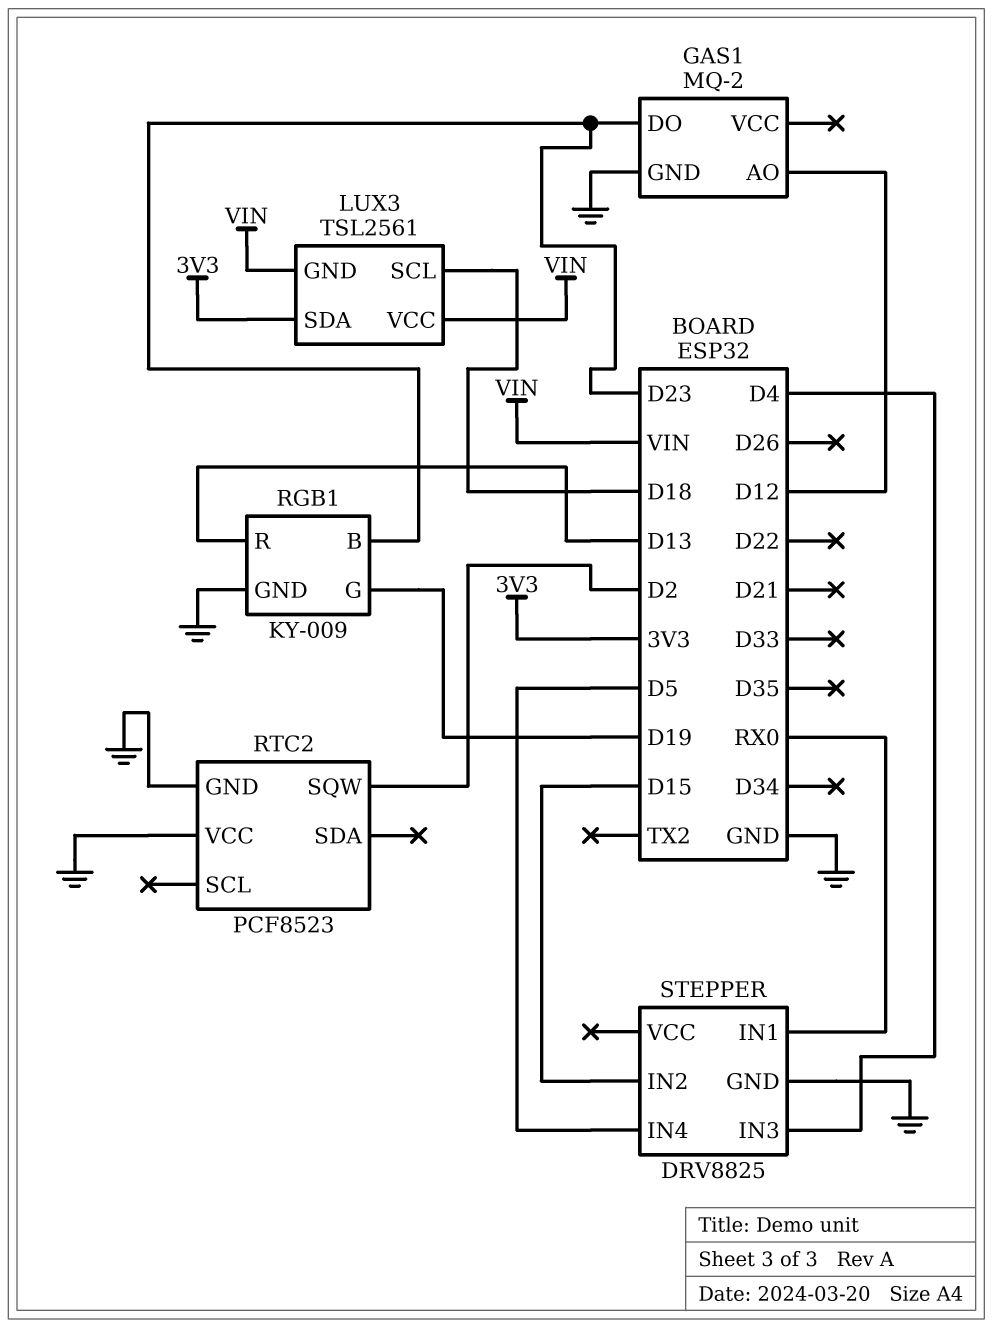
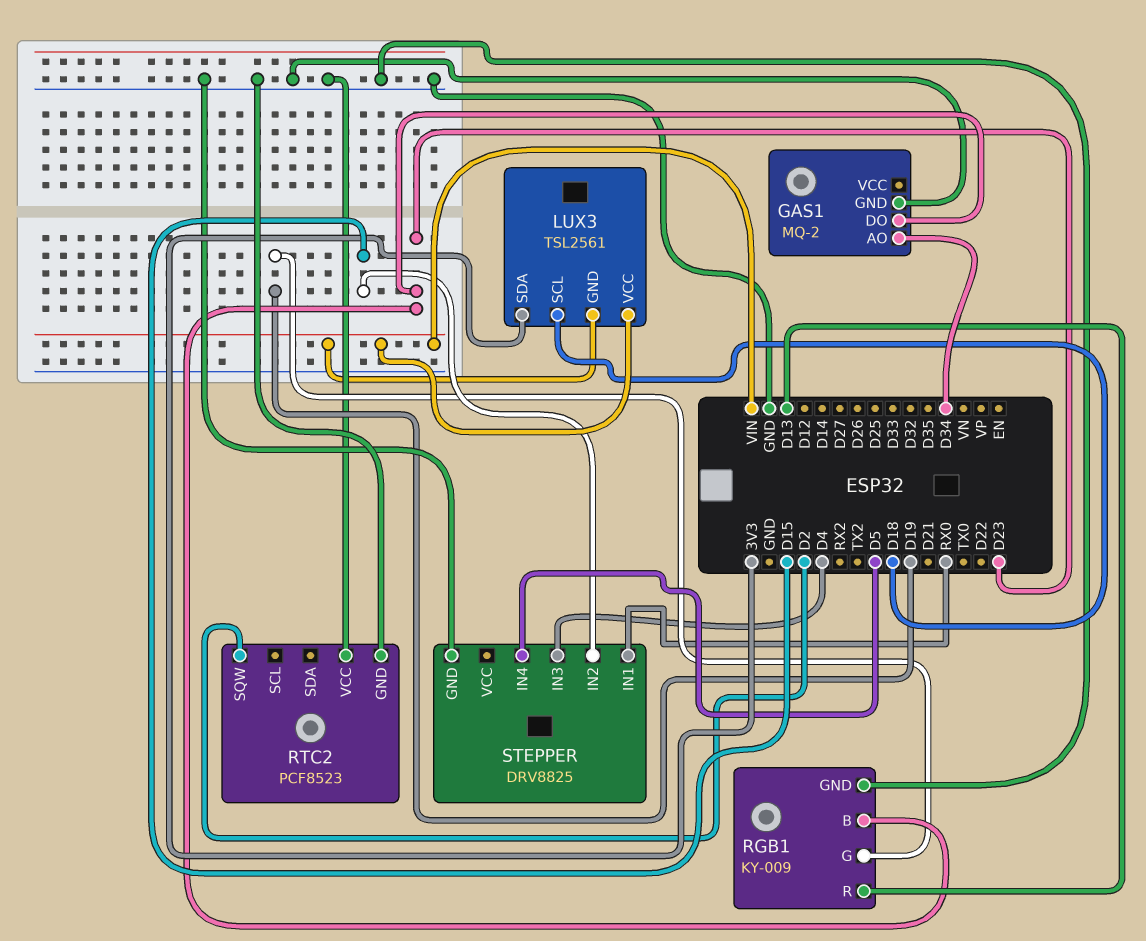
GAS1 pin AO: D12 -> D34

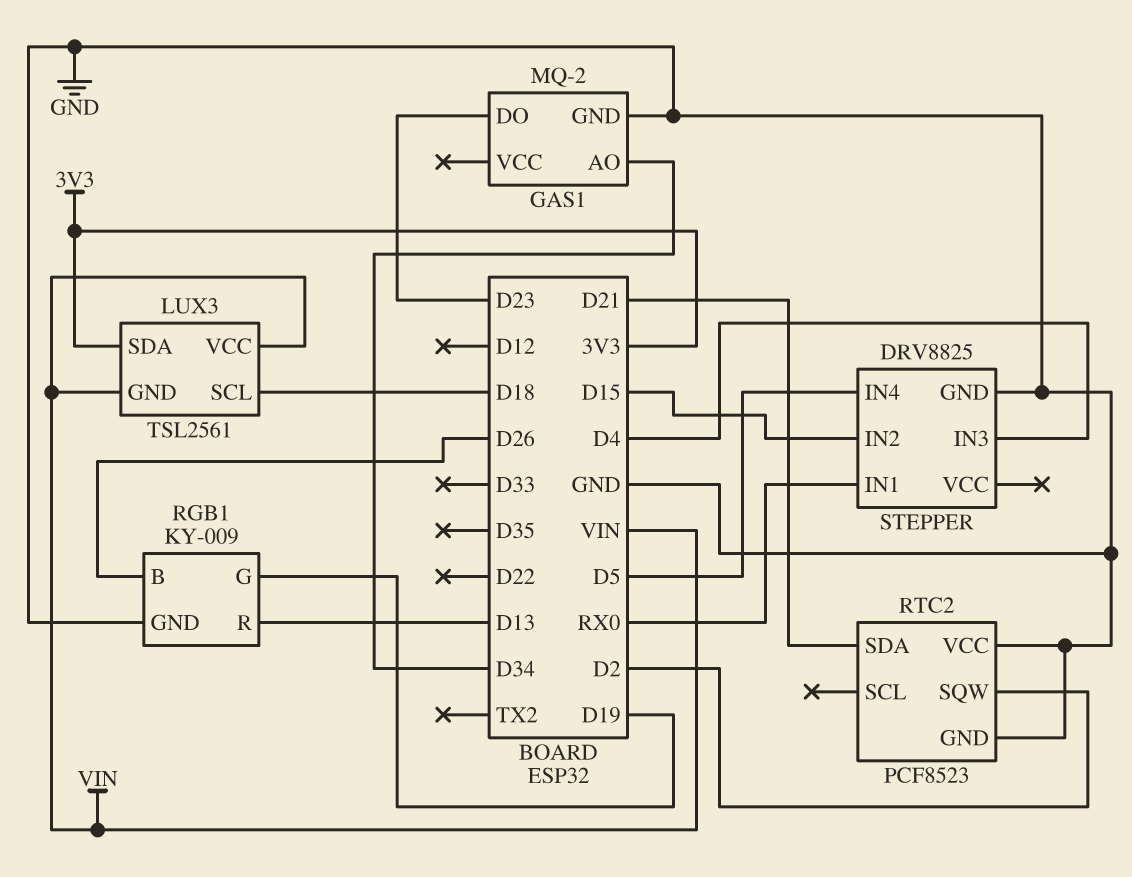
RGB1 pin B: D23 -> D26
RTC2 pin SDA: none -> D21

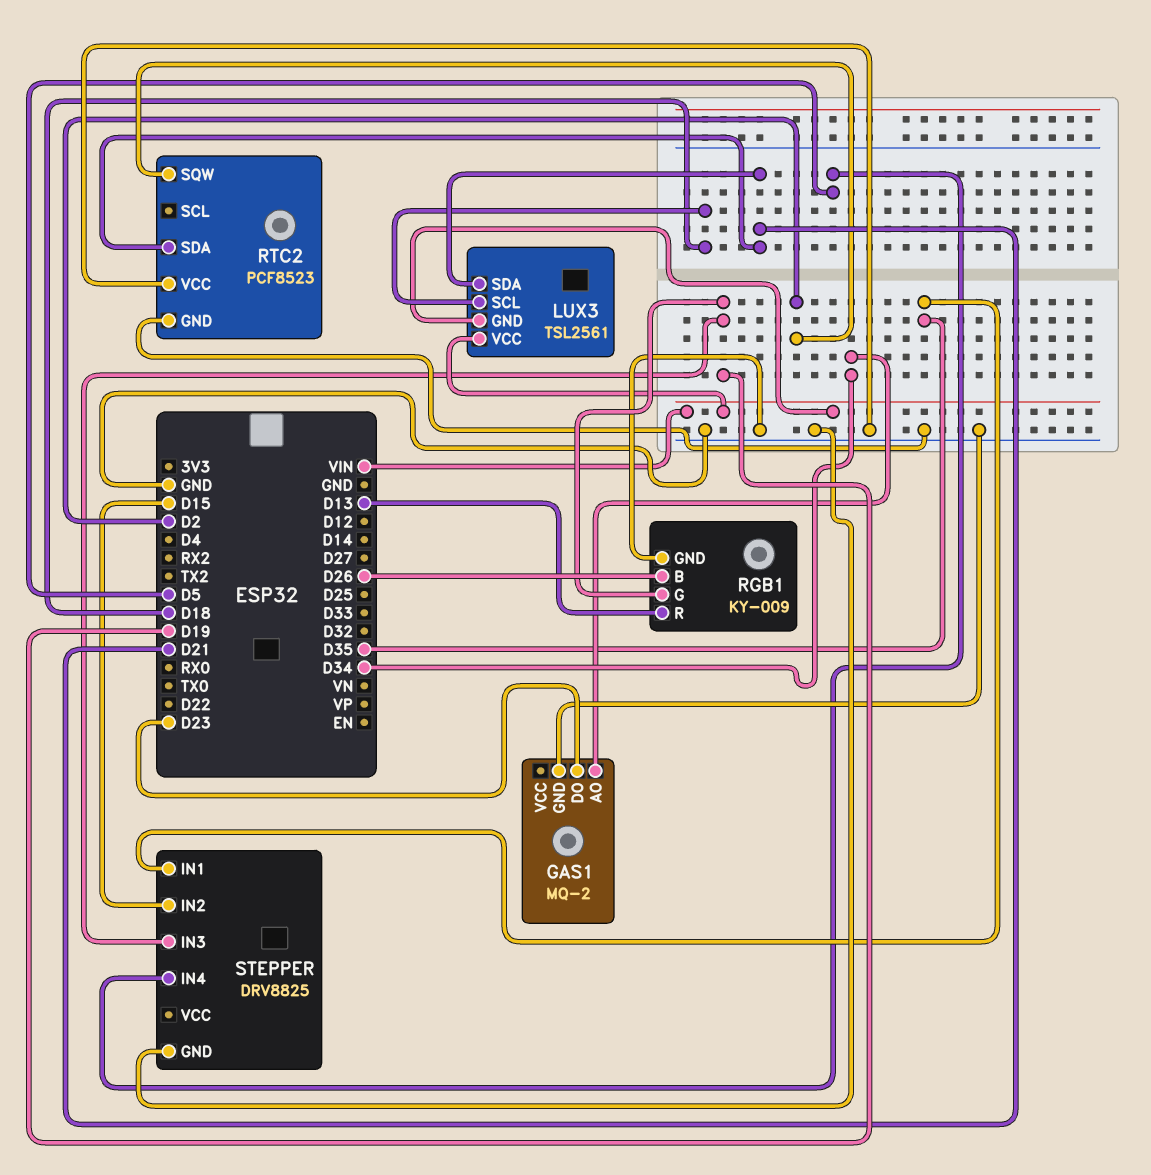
LUX3 pin SDA: 3V3 -> D21
STEPPER pin IN1: RX0 -> D35
STEPPER pin IN3: D4 -> D19

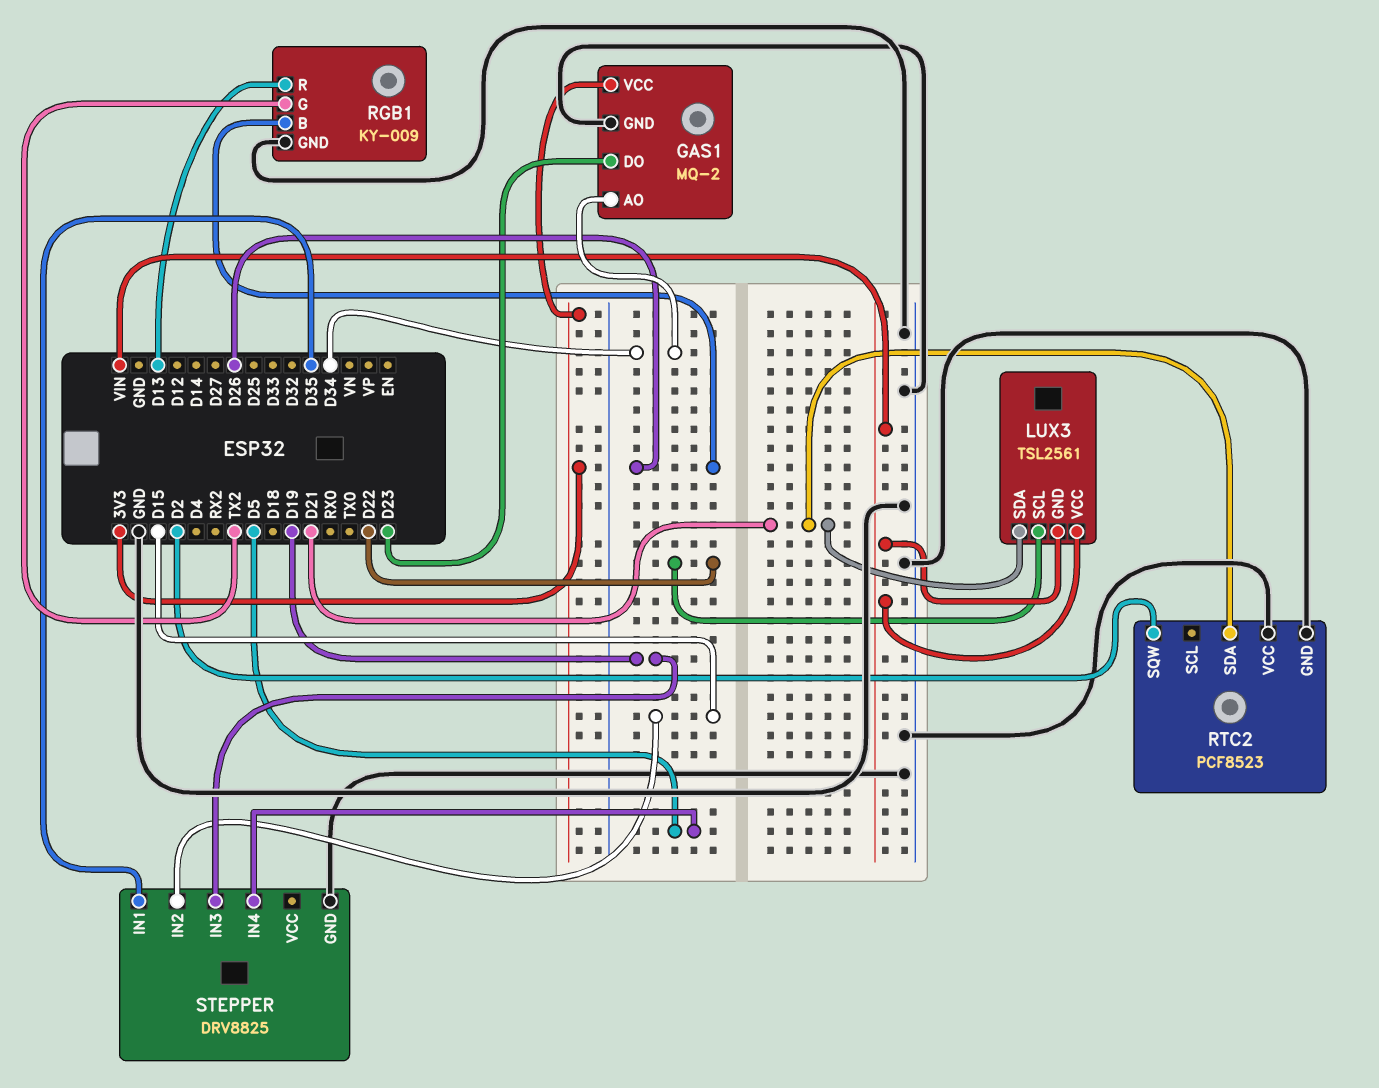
GAS1 pin VCC: none -> 3V3
LUX3 pin SCL: D18 -> D22
RGB1 pin G: D19 -> TX2

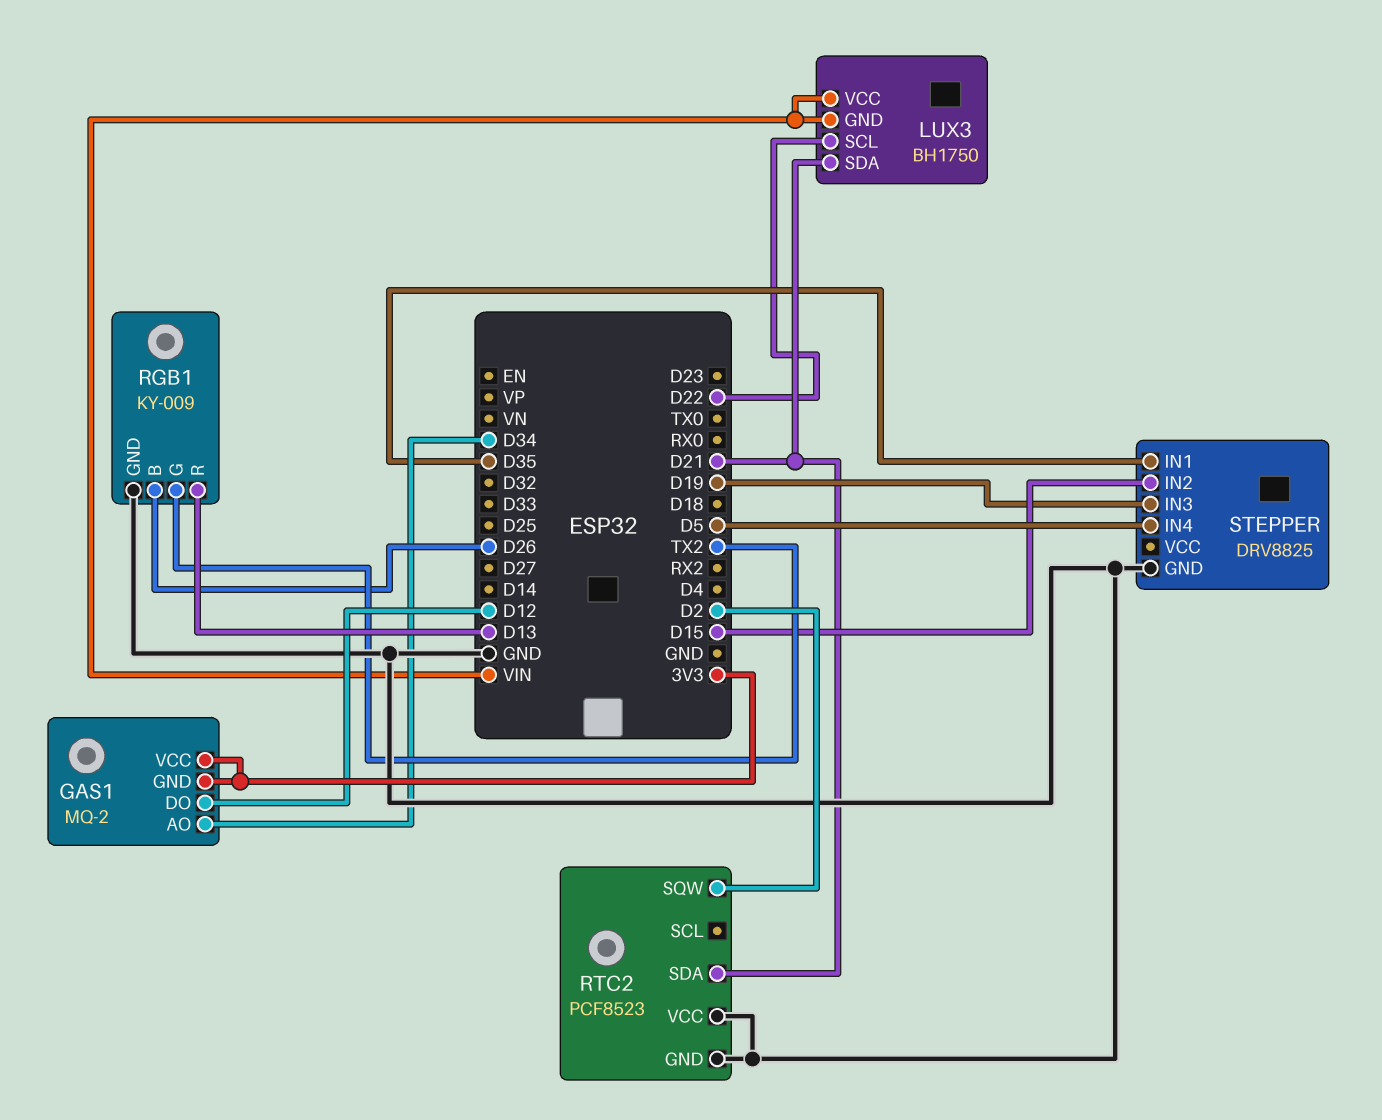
GAS1 pin DO: D23 -> D12
GAS1 pin GND: GND -> 3V3
LUX3: TSL2561 -> BH1750

